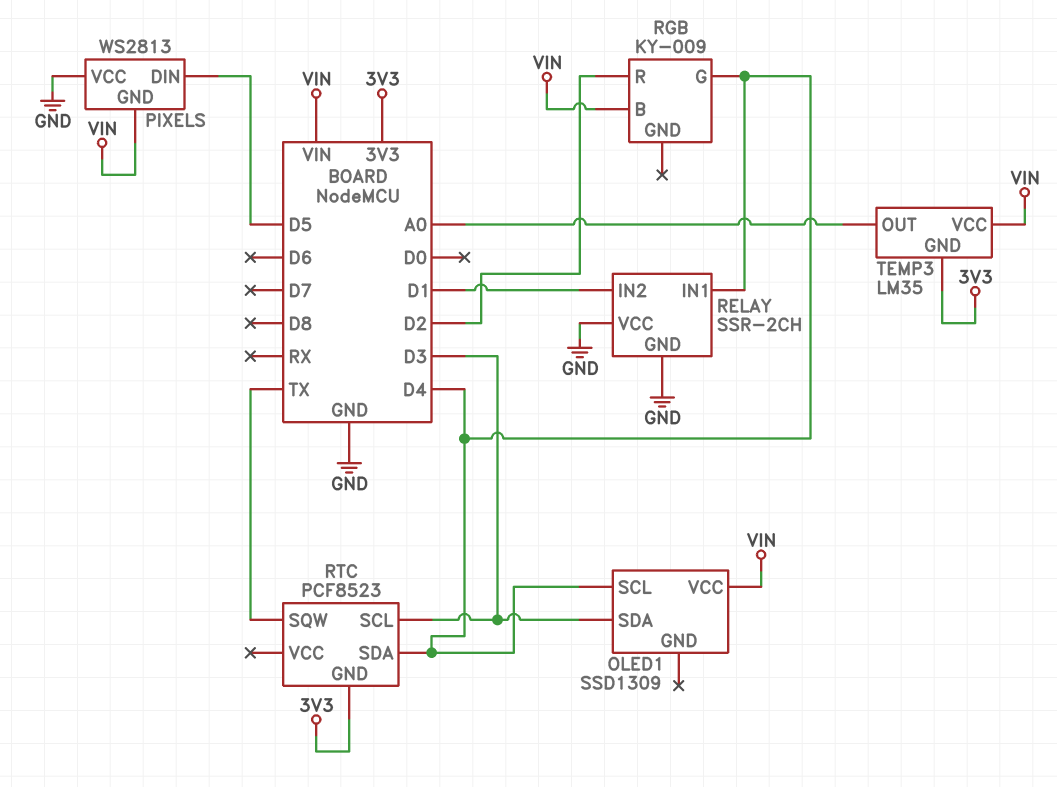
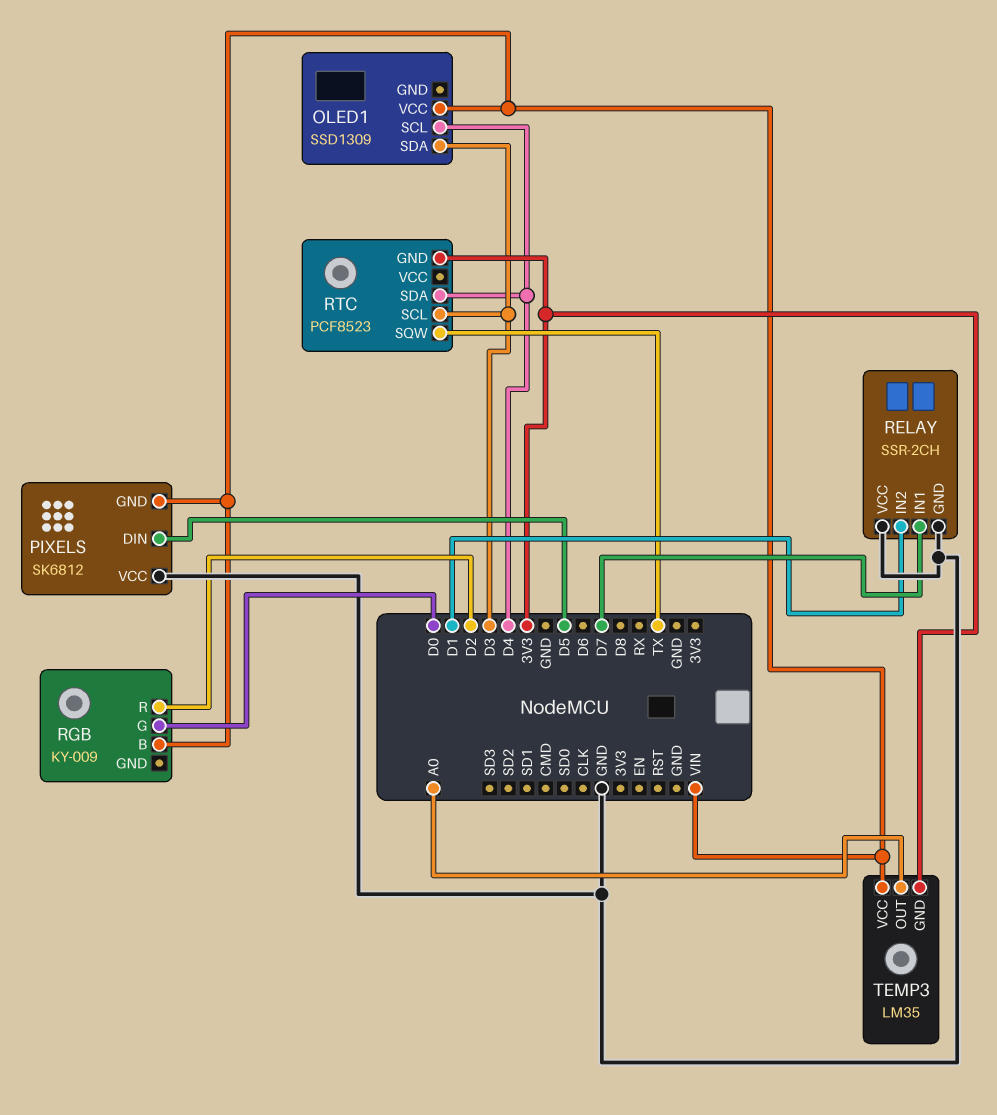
PIXELS: WS2813 -> SK6812
RELAY pin IN1: D4 -> D7
RGB pin G: D4 -> D0

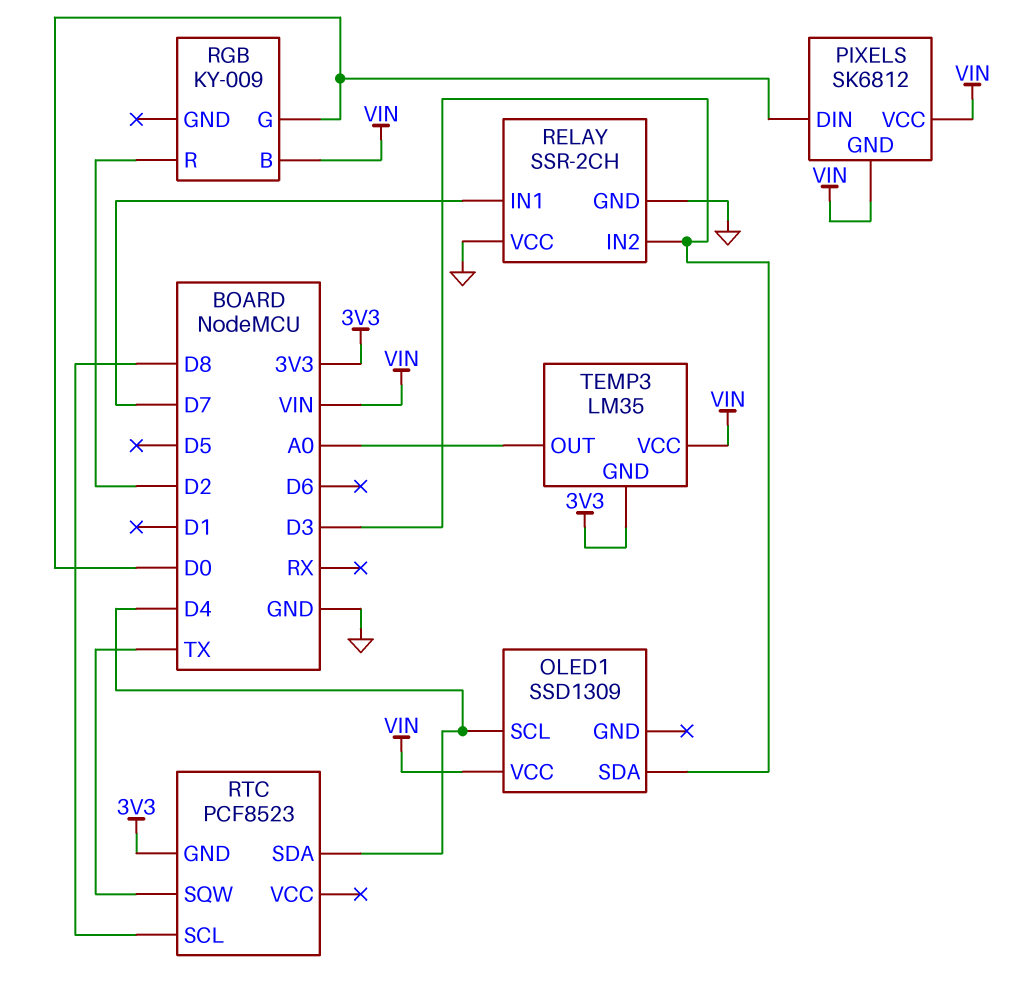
PIXELS pin DIN: D5 -> D0
PIXELS pin VCC: GND -> VIN
RELAY pin IN2: D1 -> D3
RTC pin SCL: D3 -> D8

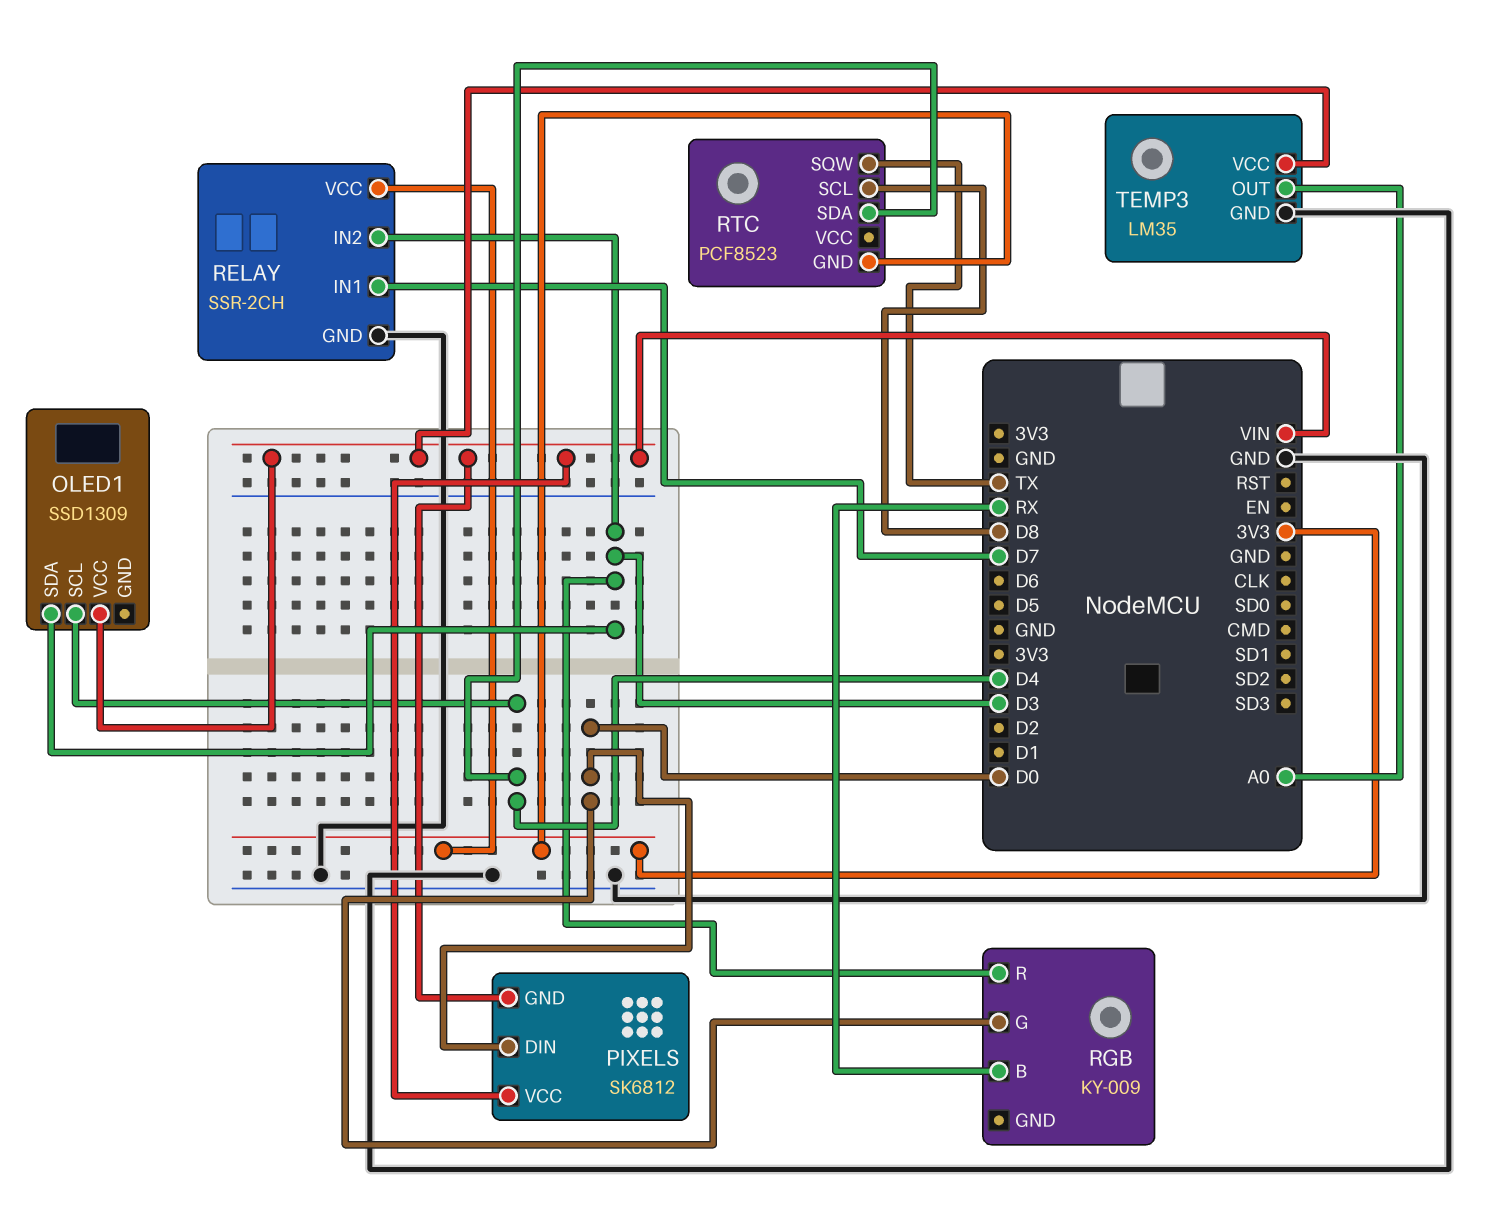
RELAY pin VCC: GND -> 3V3
RGB pin B: VIN -> RX
RGB pin R: D2 -> D3
TEMP3 pin GND: 3V3 -> GND

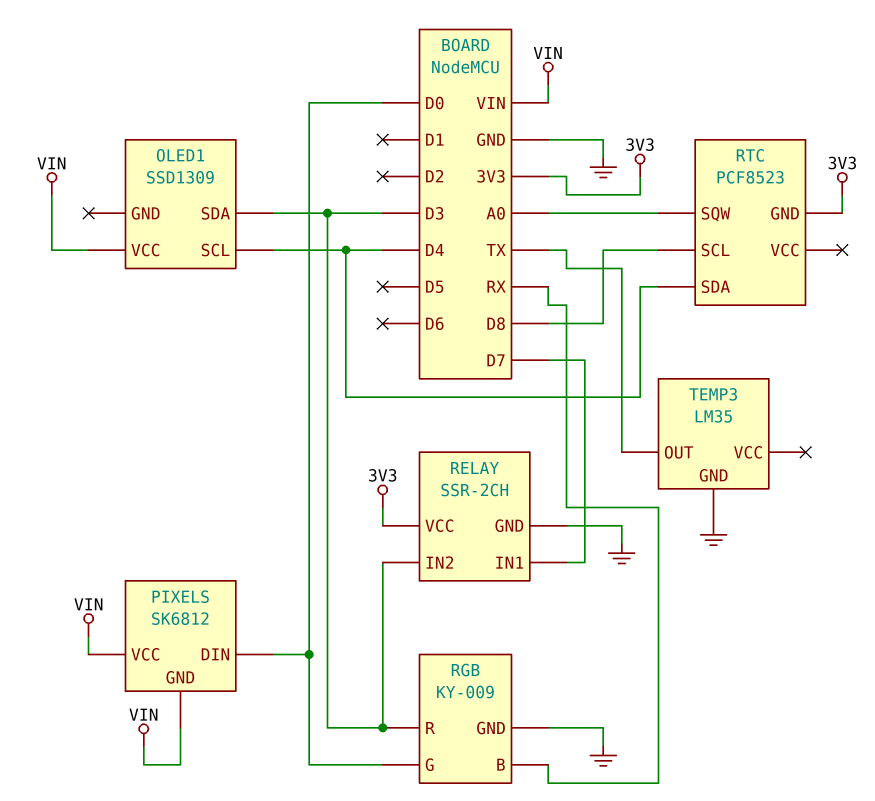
RGB pin GND: none -> GND
RTC pin SQW: TX -> A0
TEMP3 pin OUT: A0 -> TX
TEMP3 pin VCC: VIN -> none

